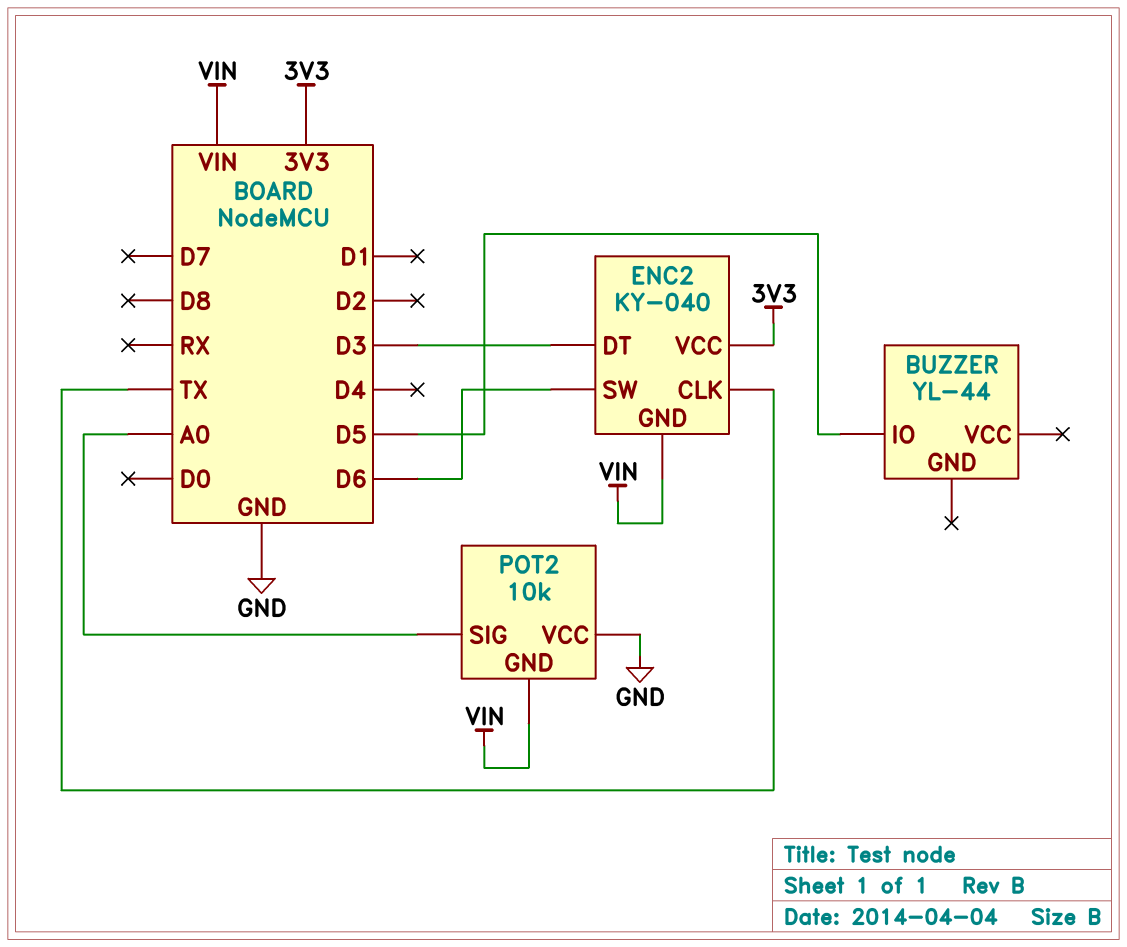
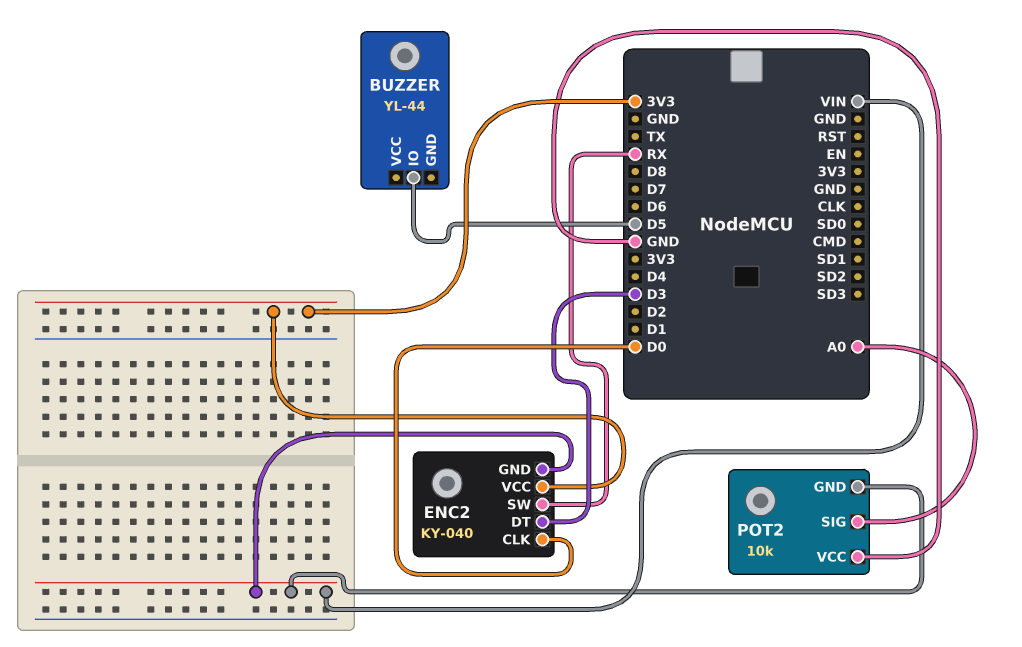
ENC2 pin CLK: TX -> D0
ENC2 pin SW: D6 -> RX

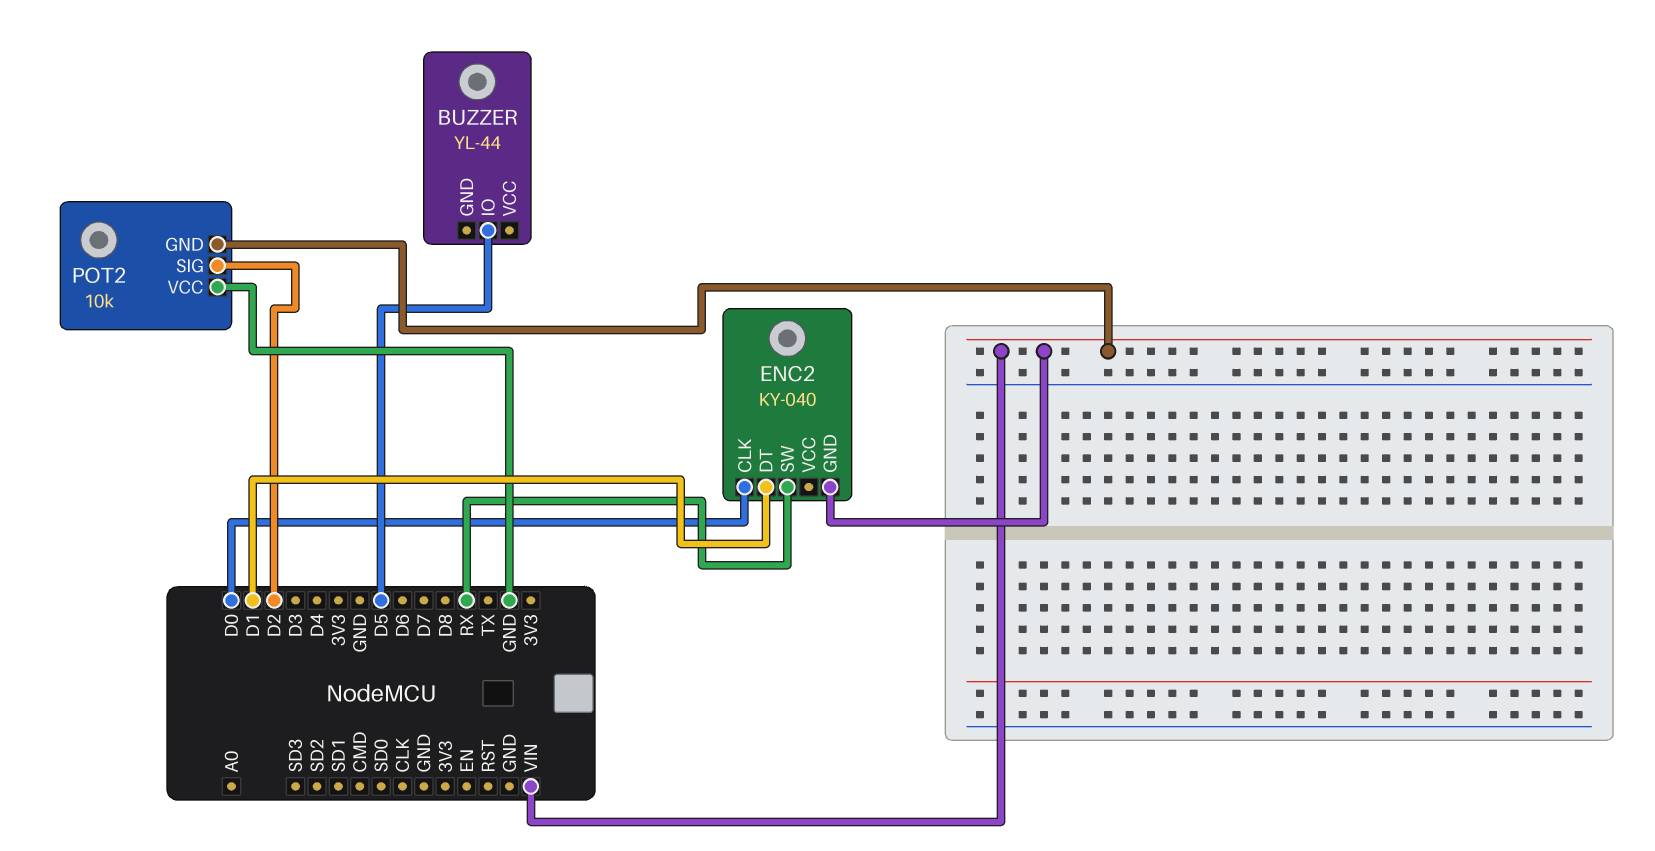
ENC2 pin DT: D3 -> D1
ENC2 pin VCC: 3V3 -> none
POT2 pin SIG: A0 -> D2

